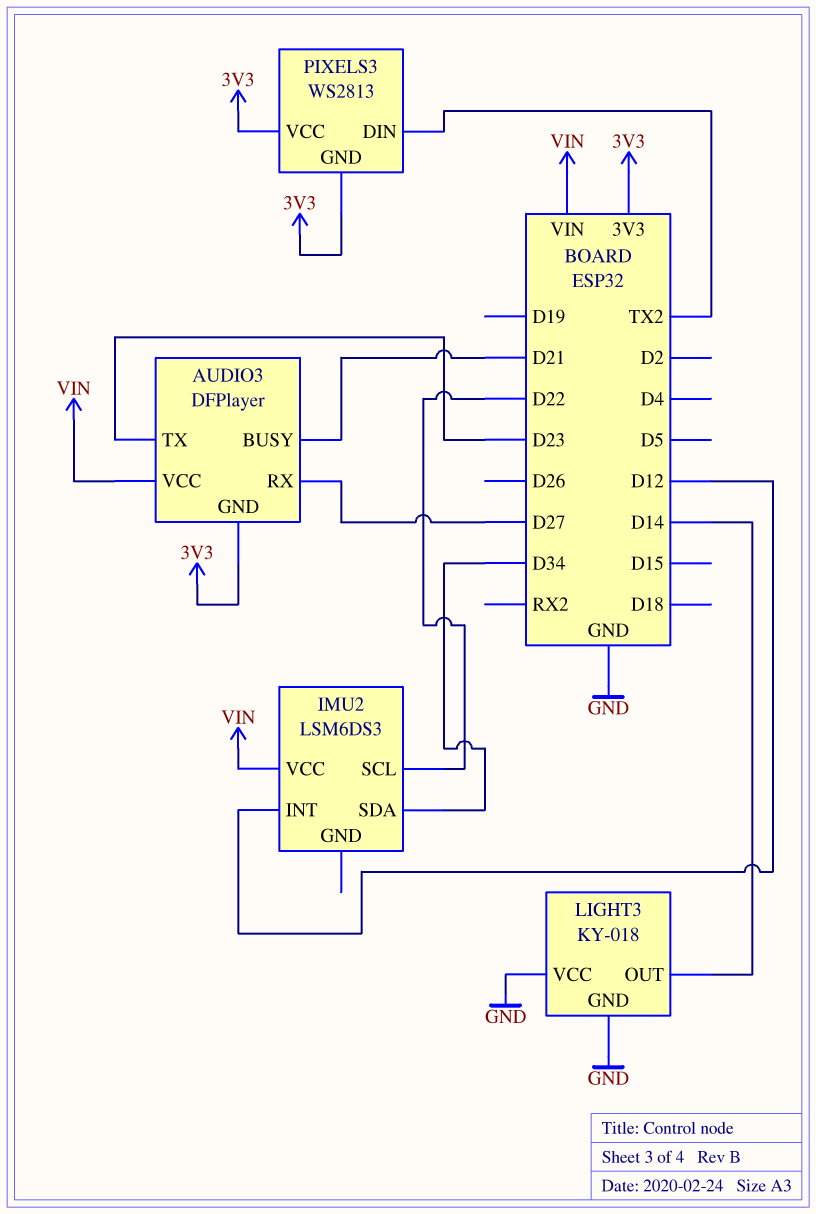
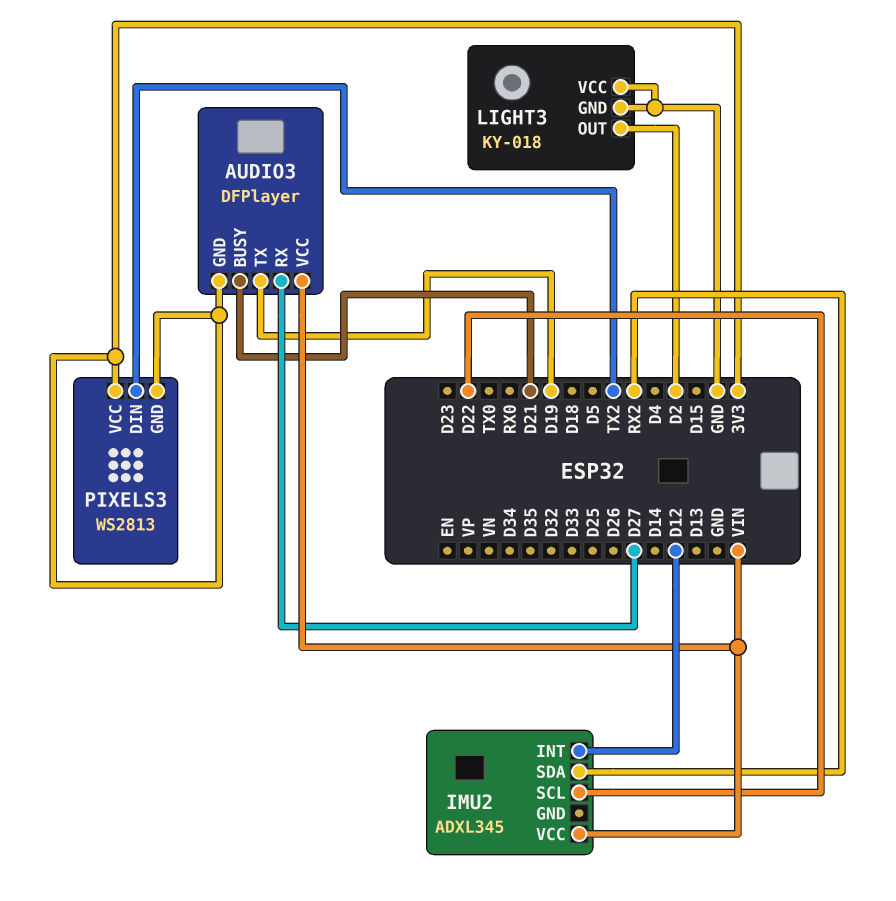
AUDIO3 pin TX: D23 -> D19
IMU2: LSM6DS3 -> ADXL345
IMU2 pin SDA: D34 -> RX2
LIGHT3 pin OUT: D14 -> D2

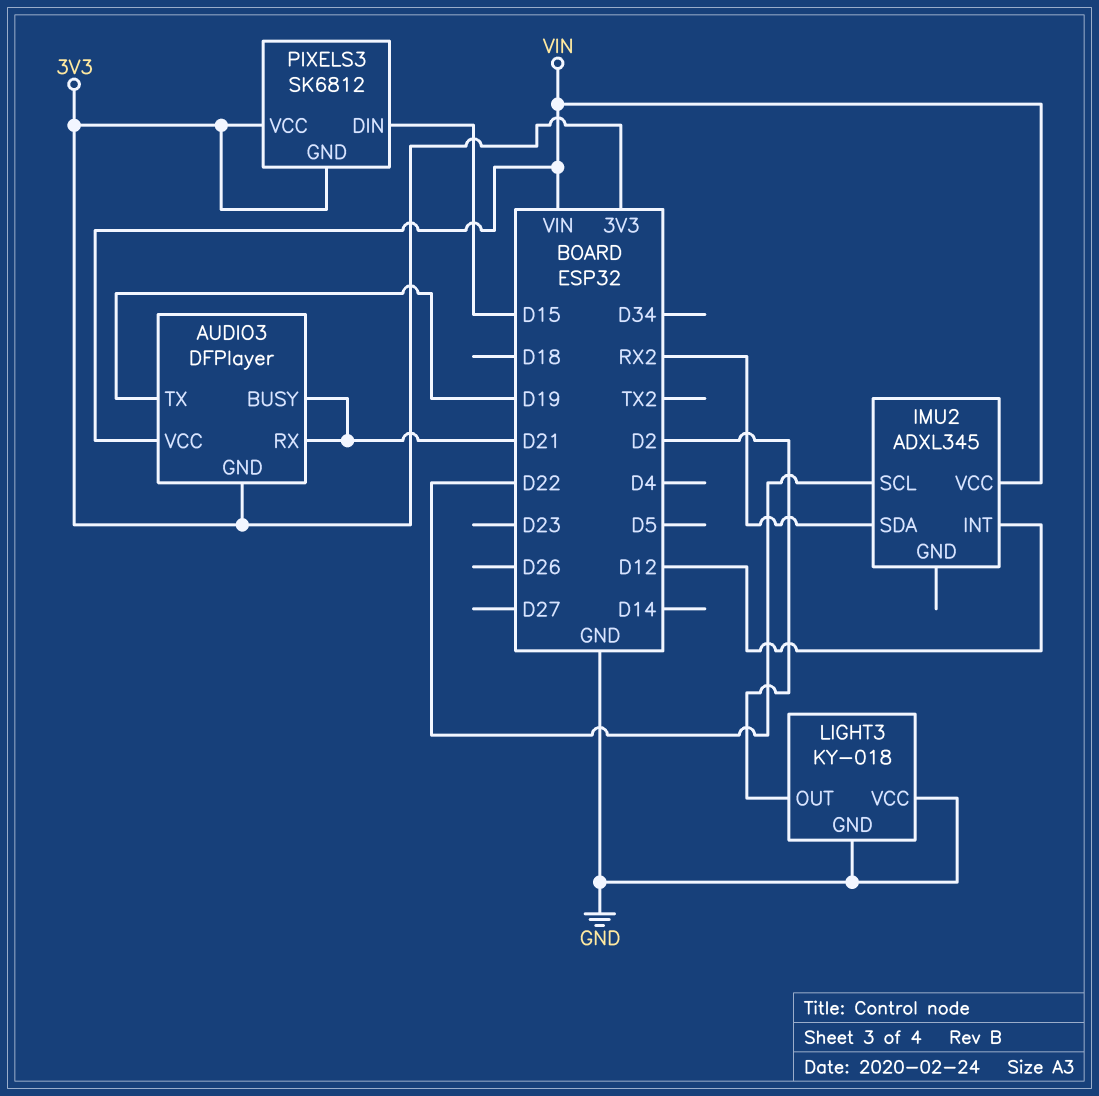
AUDIO3 pin RX: D27 -> D21
PIXELS3: WS2813 -> SK6812
PIXELS3 pin DIN: TX2 -> D15

